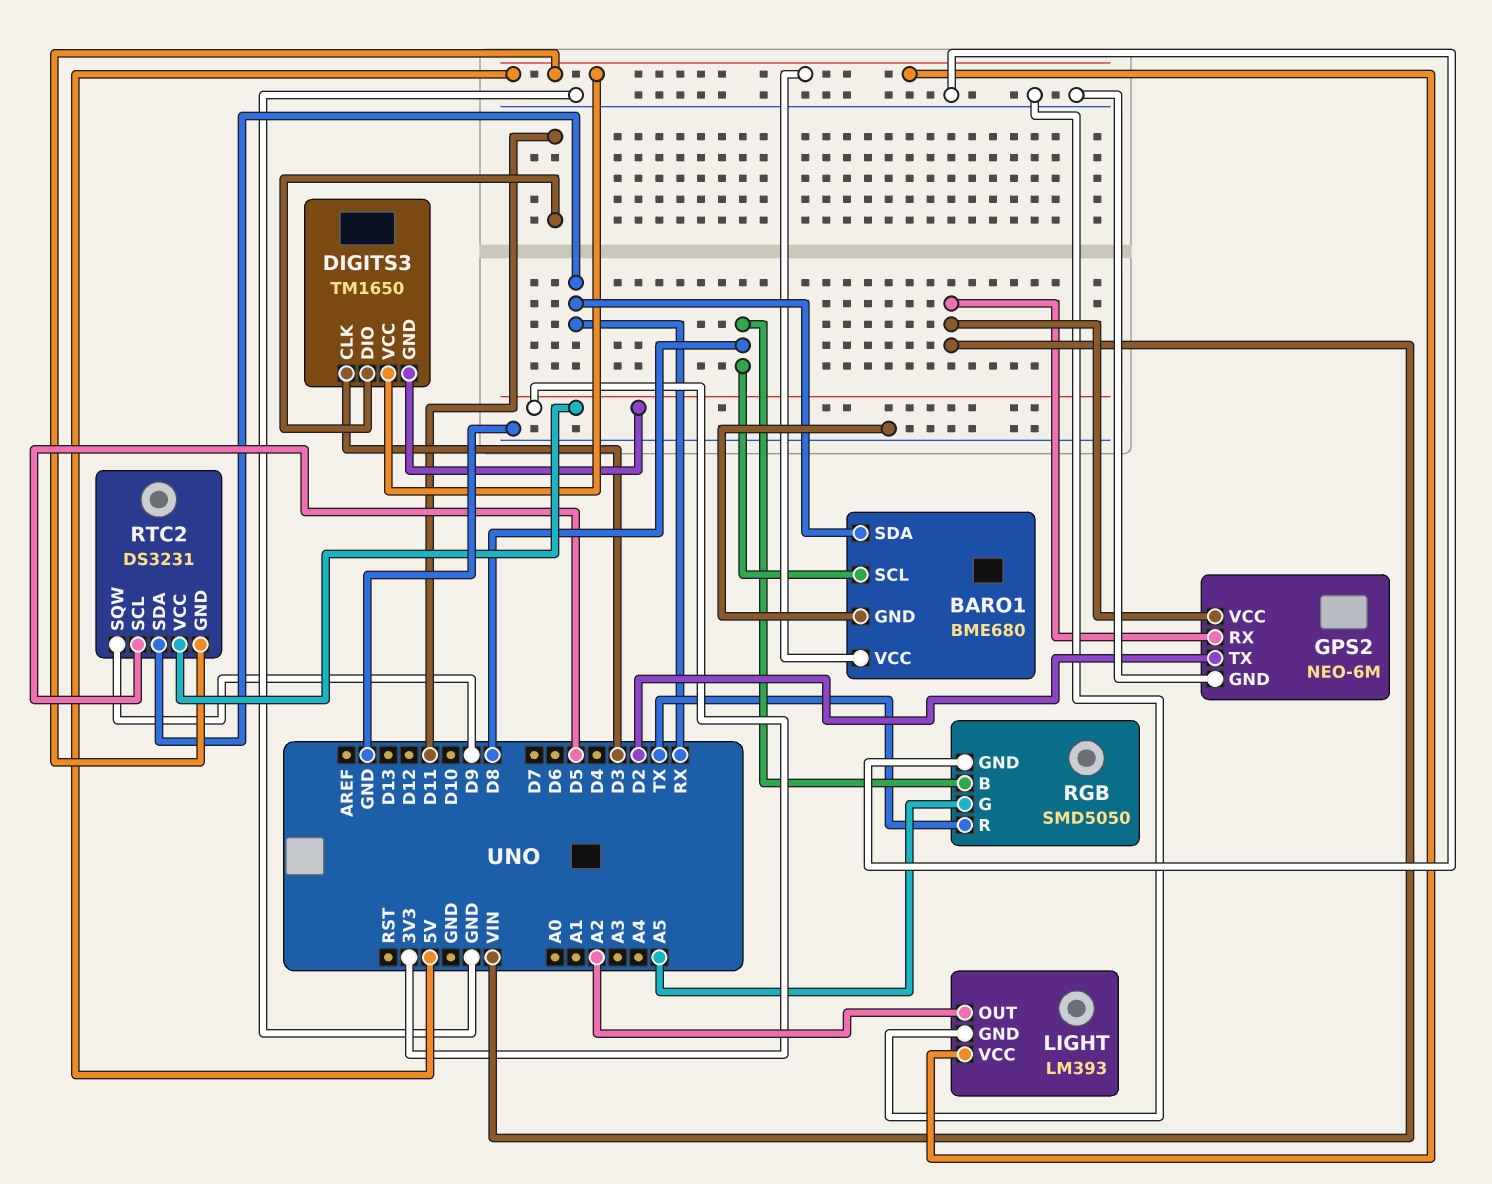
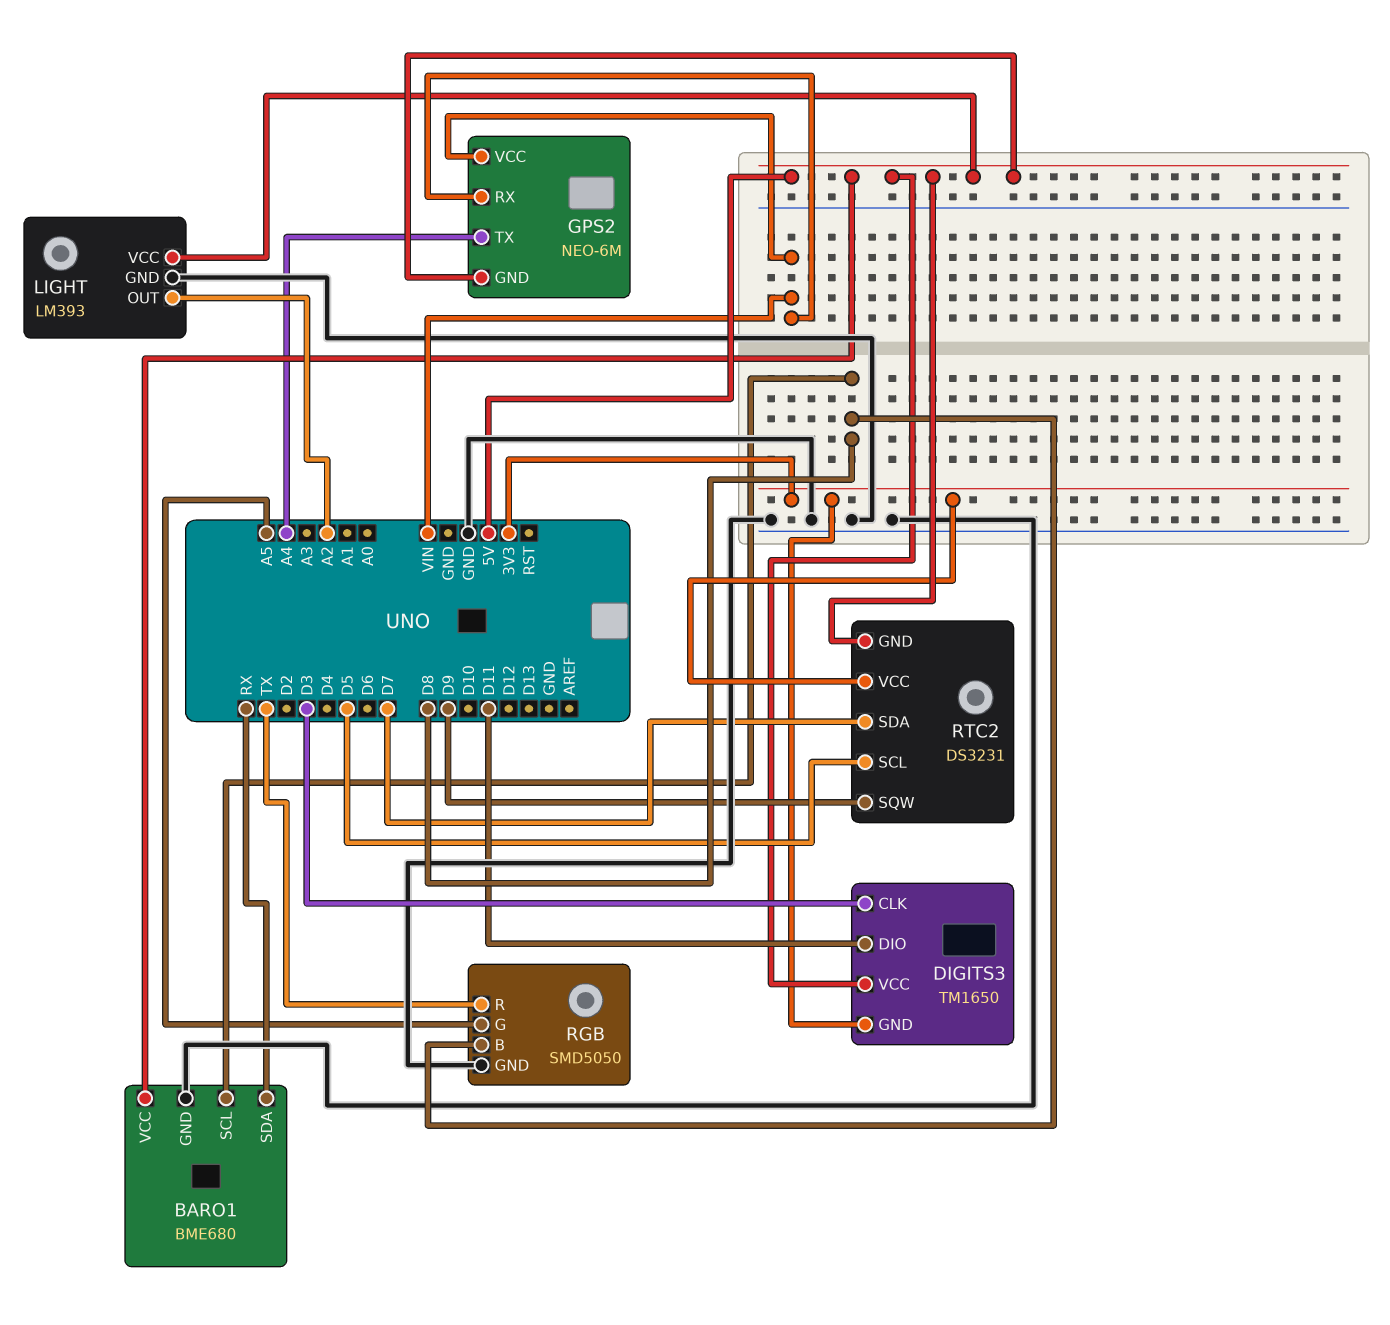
GPS2 pin GND: GND -> 5V
GPS2 pin TX: D2 -> A4
RTC2 pin SDA: RX -> D7

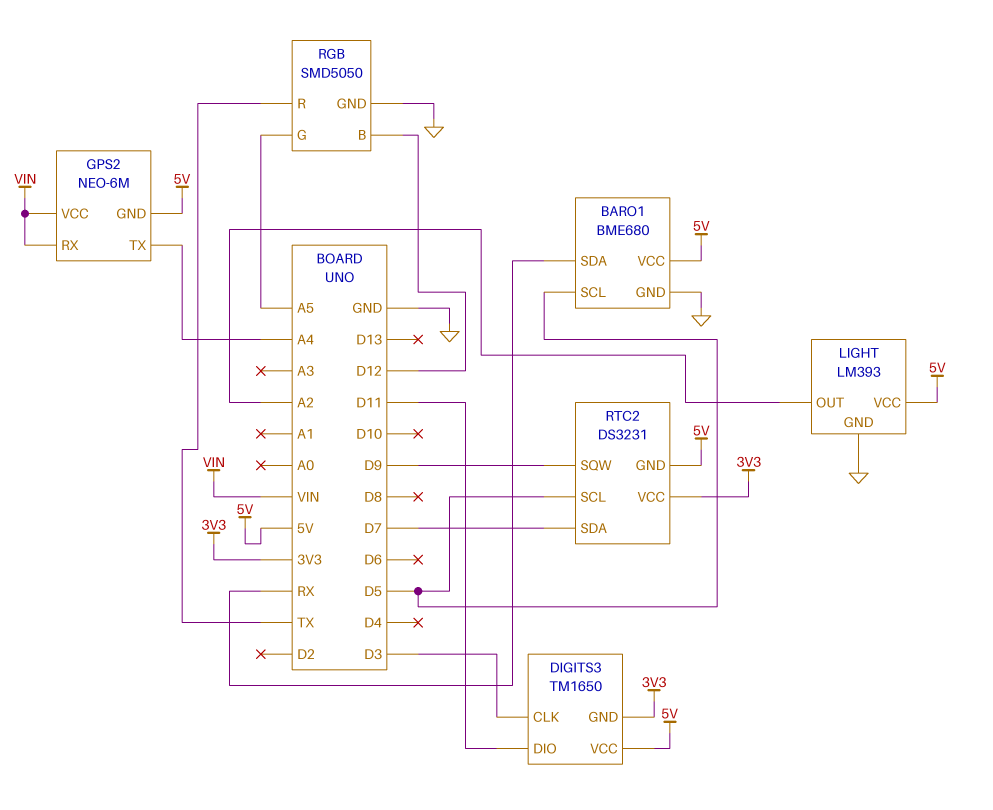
BARO1 pin SCL: D8 -> D5
RGB pin B: D8 -> D12

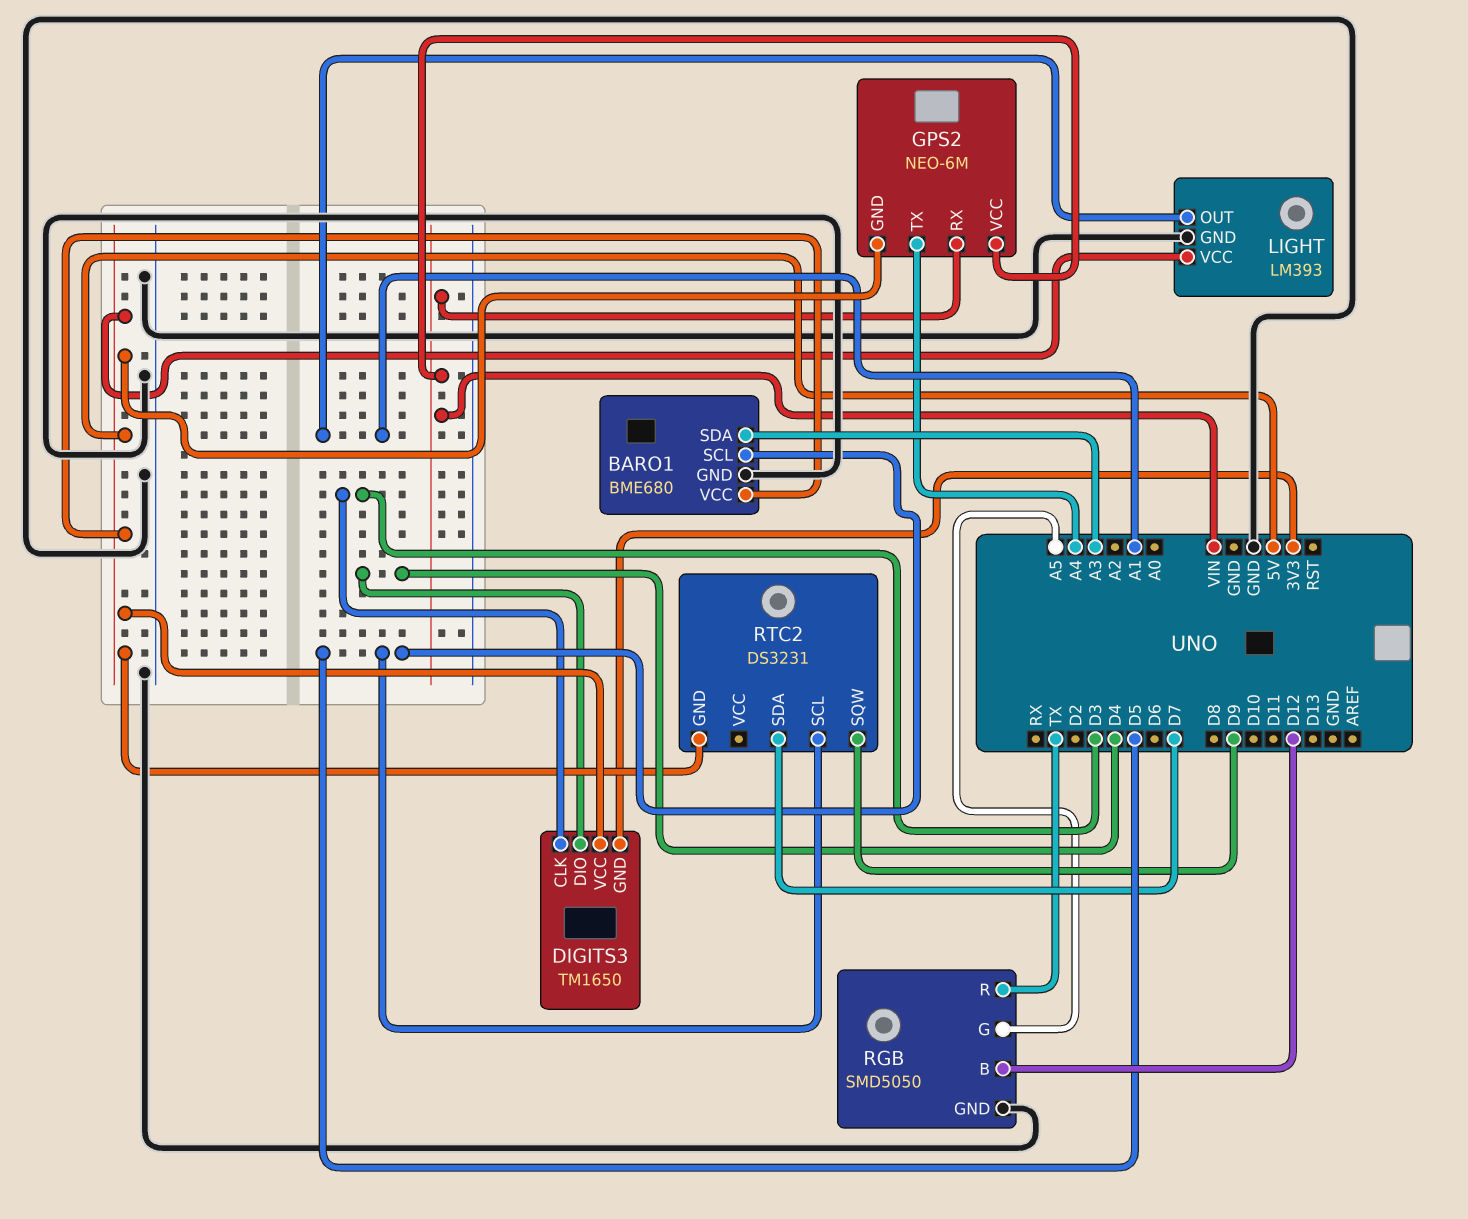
BARO1 pin SDA: RX -> A3
DIGITS3 pin DIO: D11 -> D4
LIGHT pin OUT: A2 -> A1
RTC2 pin VCC: 3V3 -> none

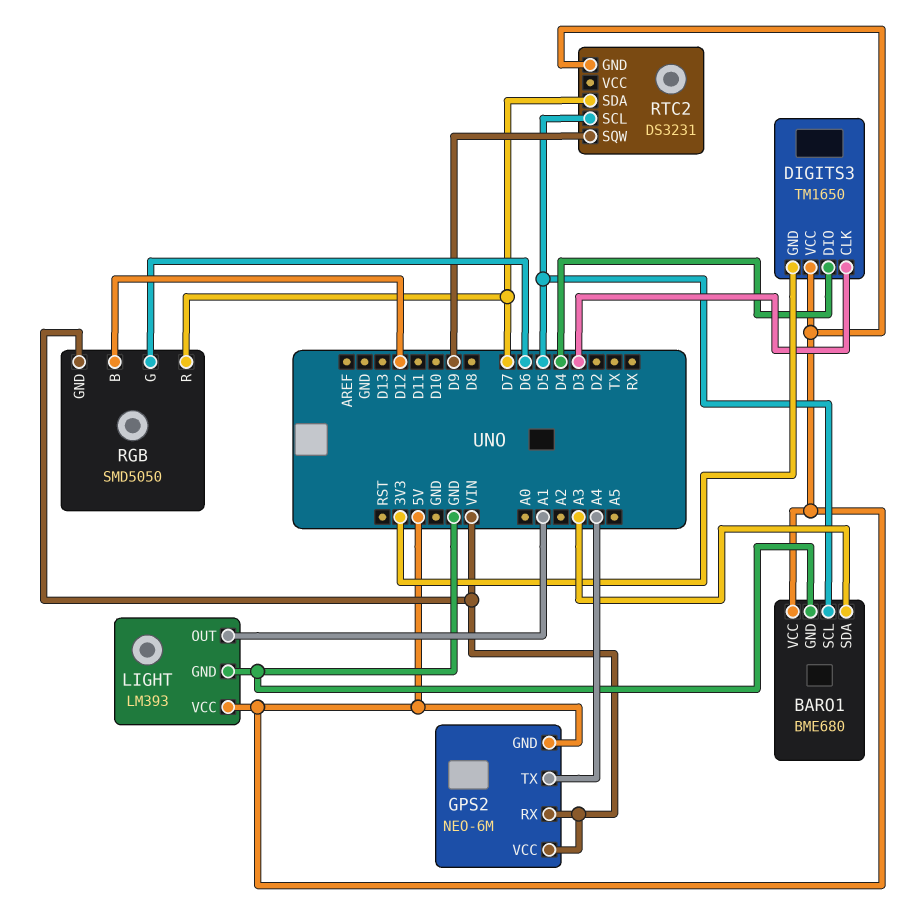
RGB pin G: A5 -> D6
RGB pin GND: GND -> VIN
RGB pin R: TX -> D7

